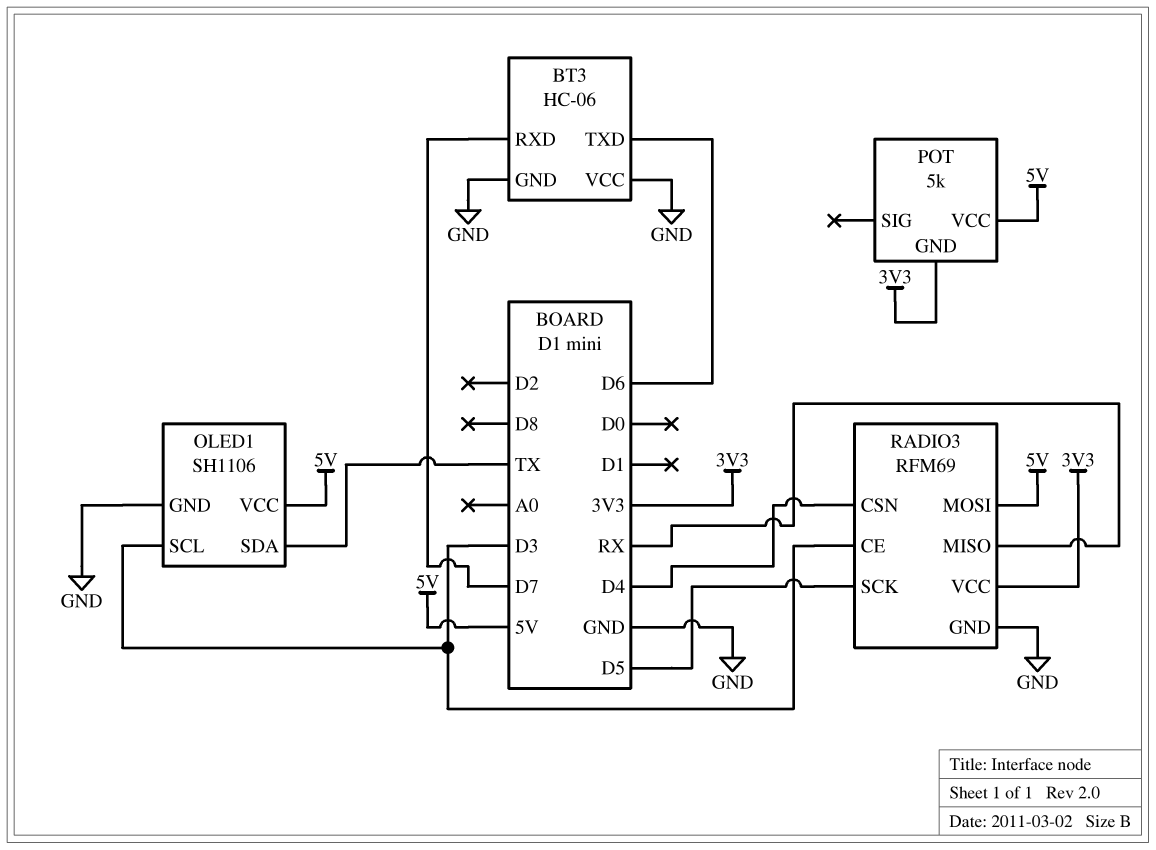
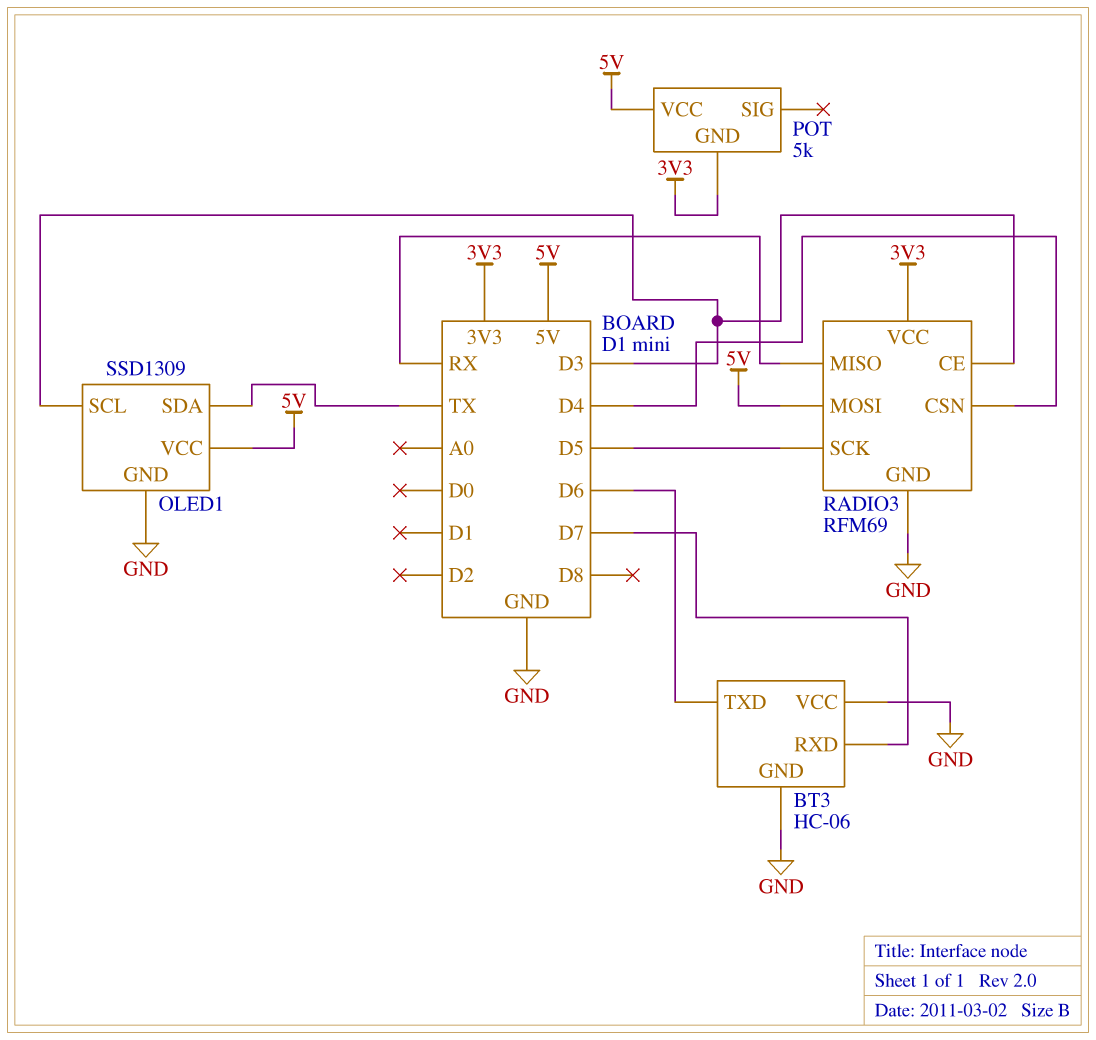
OLED1: SH1106 -> SSD1309

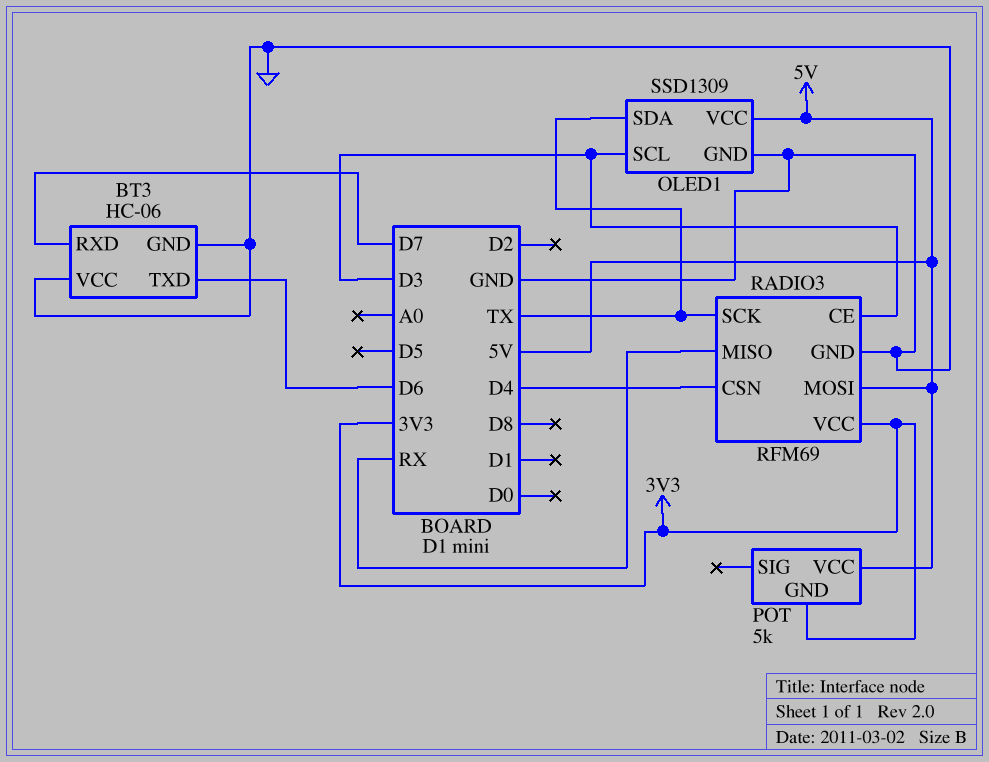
RADIO3 pin SCK: D5 -> TX

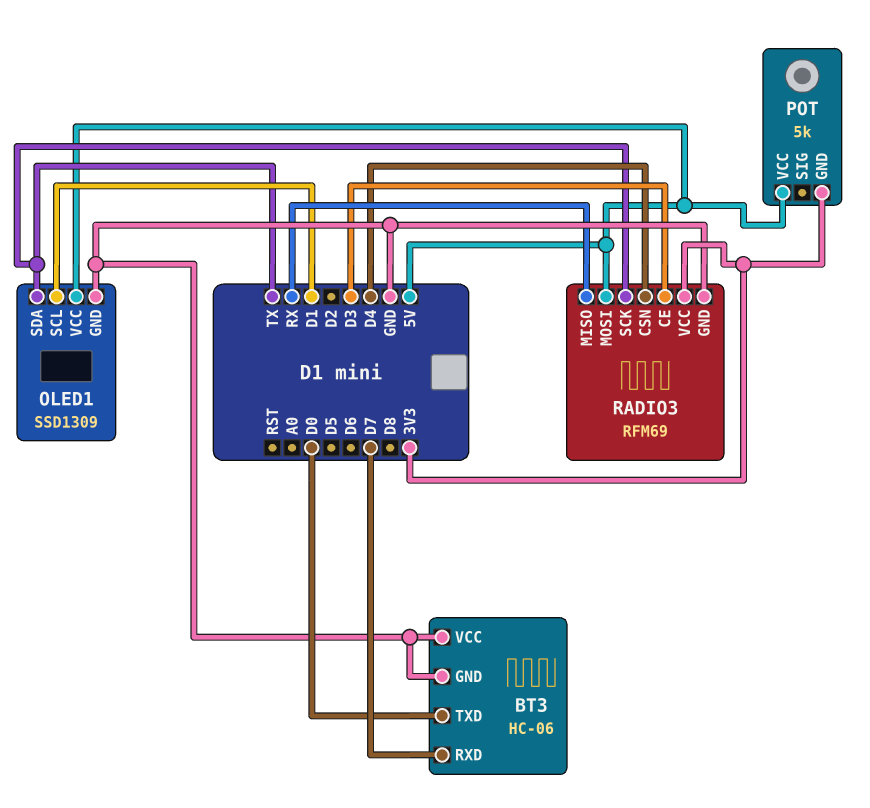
BT3 pin TXD: D6 -> D0
OLED1 pin SCL: D3 -> D1

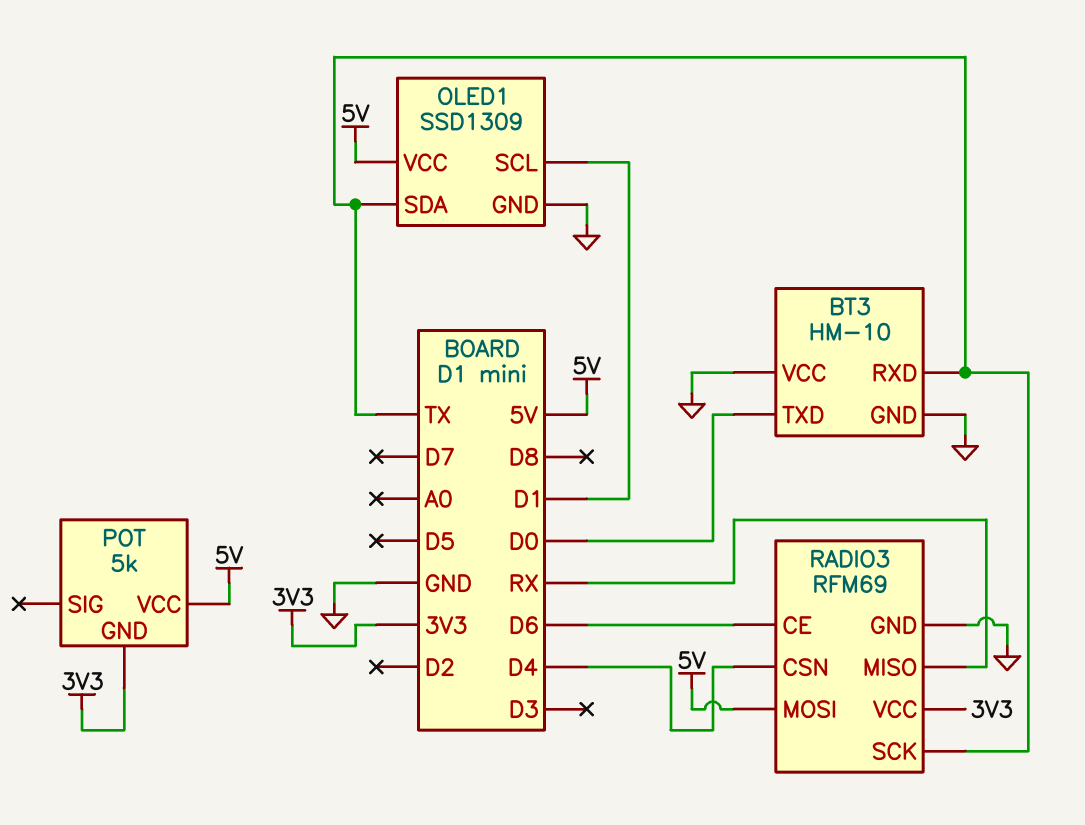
BT3: HC-06 -> HM-10
BT3 pin RXD: D7 -> TX
RADIO3 pin CE: D3 -> D6

